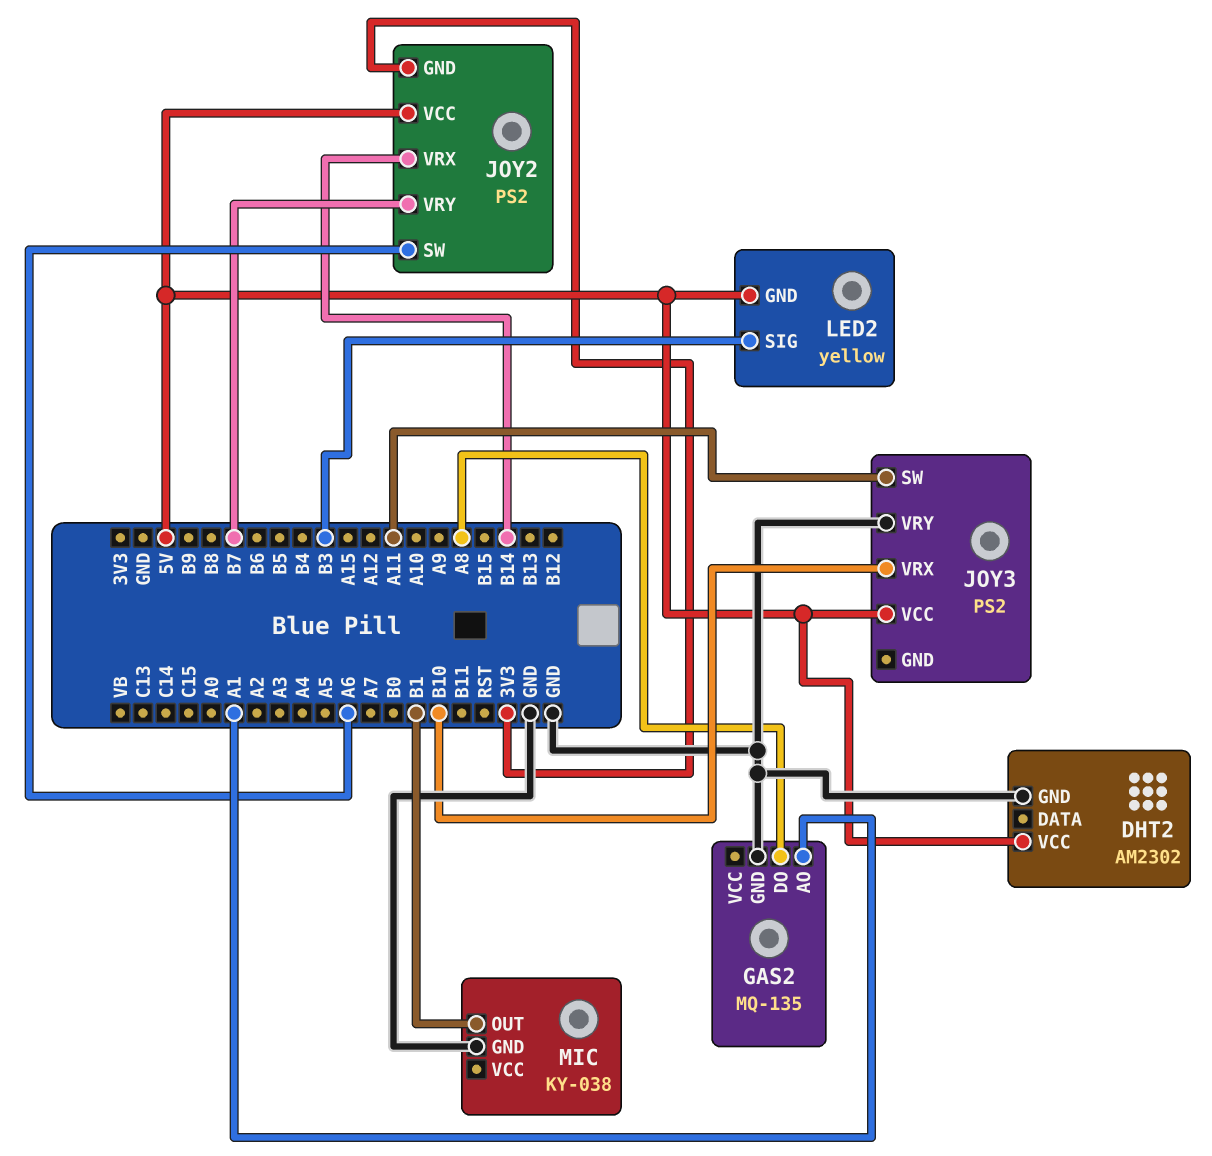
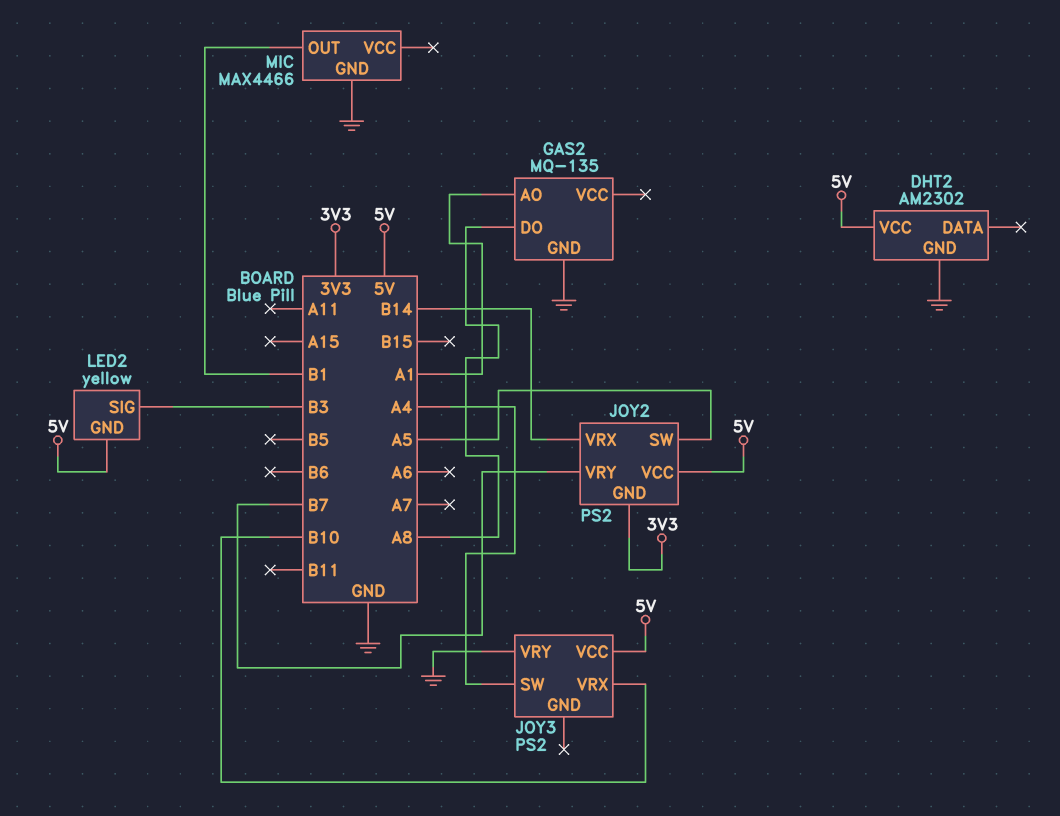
JOY2 pin SW: A6 -> A5
JOY3 pin SW: A11 -> A4
MIC: KY-038 -> MAX4466

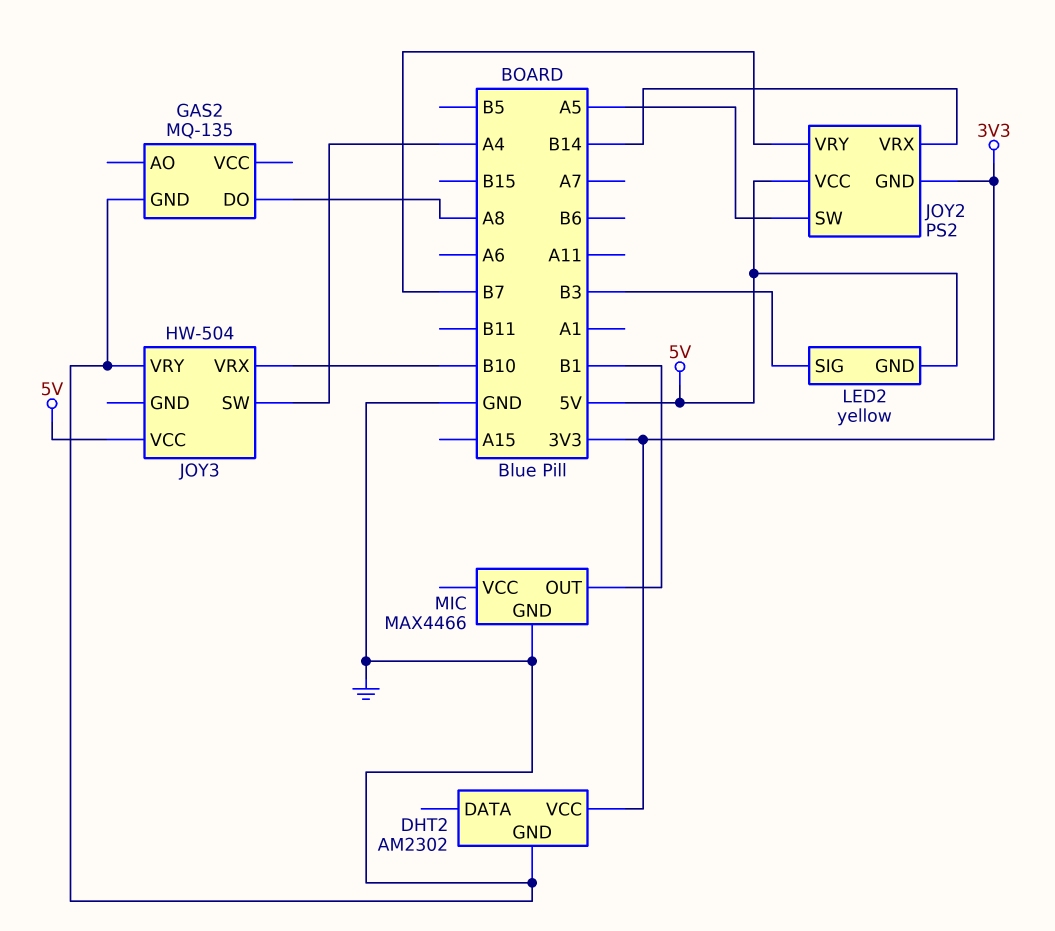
DHT2 pin VCC: 5V -> 3V3
GAS2 pin AO: A1 -> none
JOY3: PS2 -> HW-504

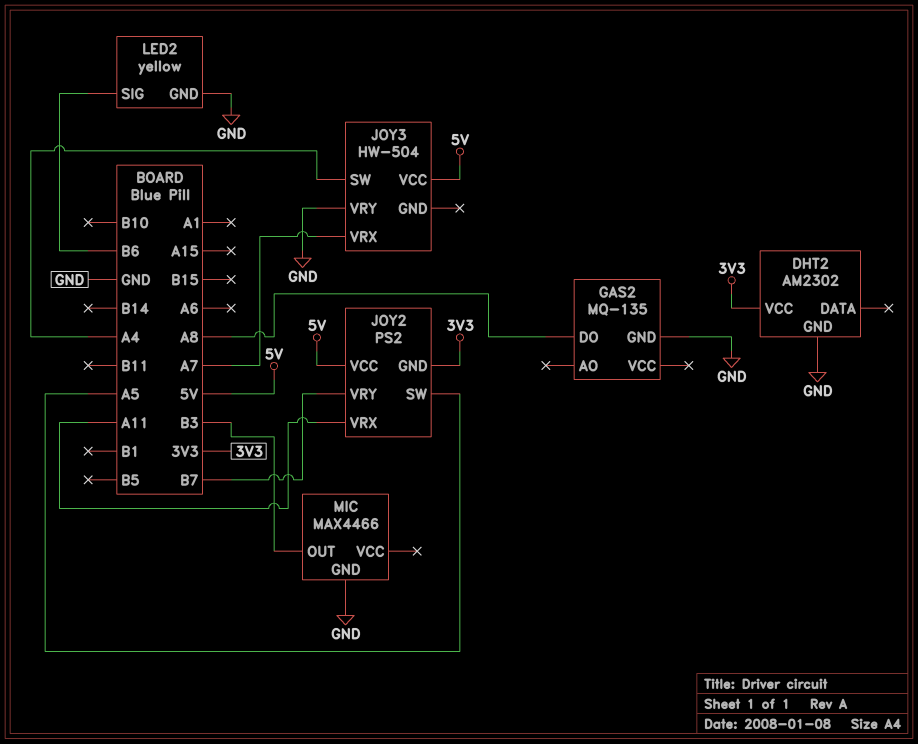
JOY2 pin VRX: B14 -> A11
JOY3 pin VRX: B10 -> A7
LED2 pin GND: 5V -> GND
LED2 pin SIG: B3 -> B6
MIC pin OUT: B1 -> B3

